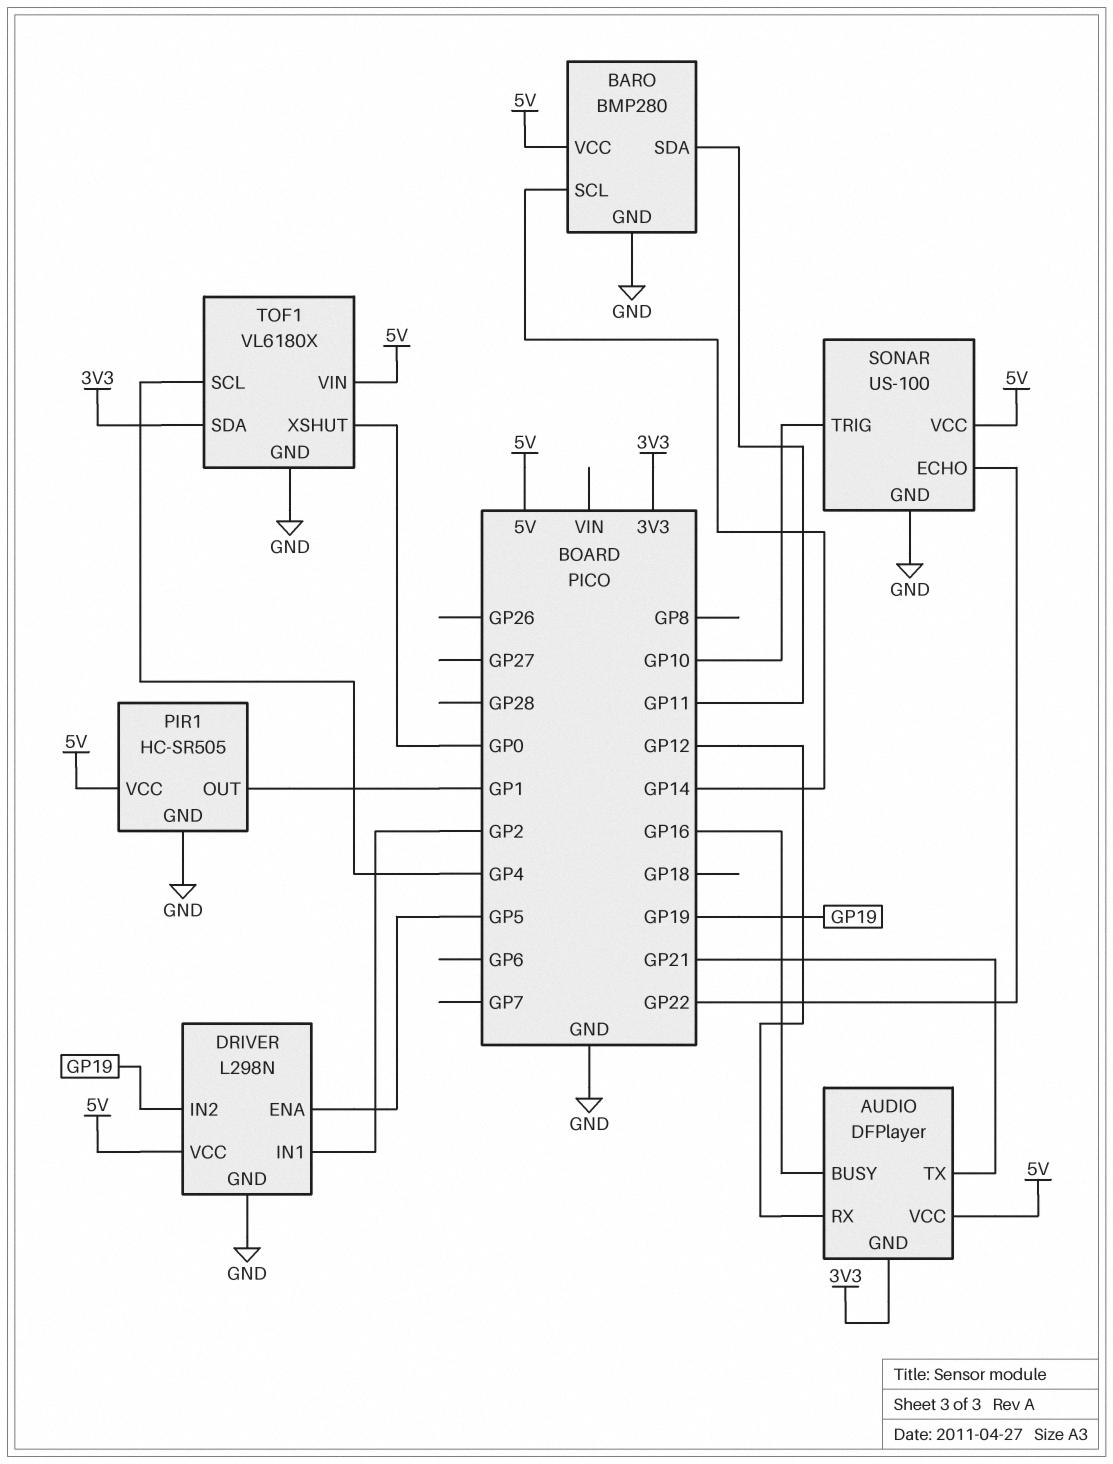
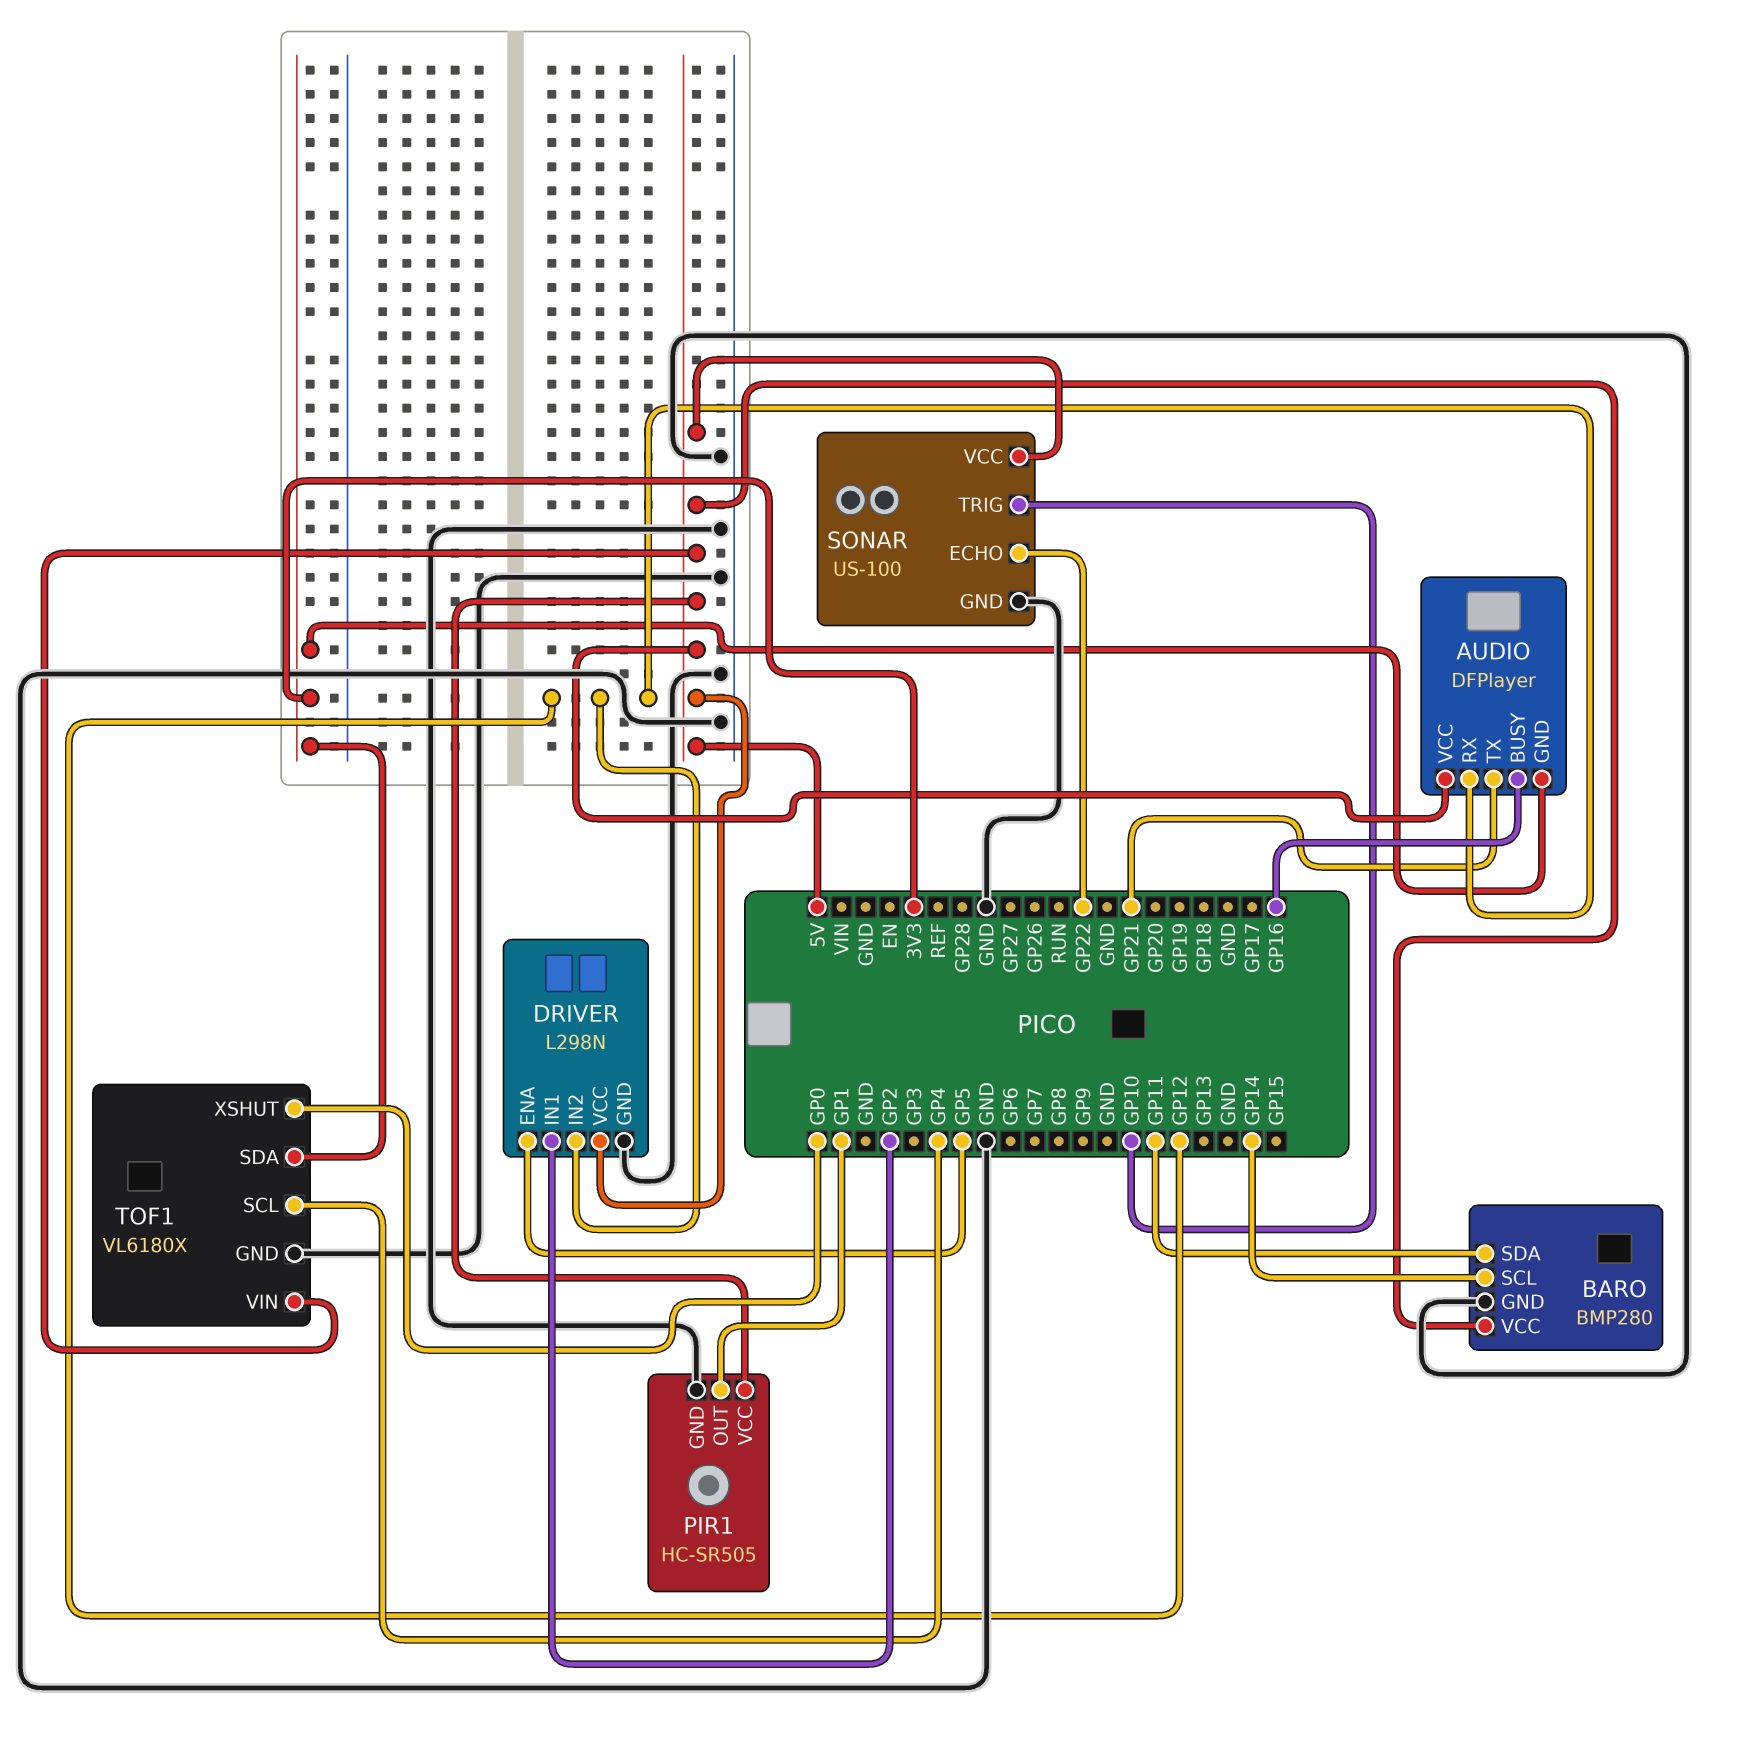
DRIVER pin IN2: GP19 -> GP12

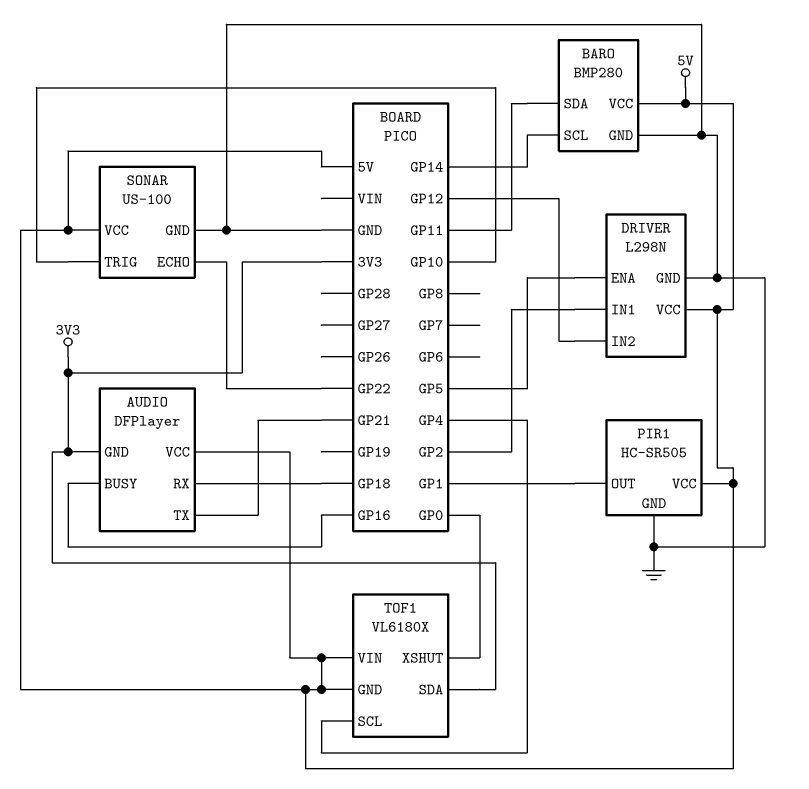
AUDIO pin RX: GP12 -> GP18
TOF1 pin GND: GND -> 5V

